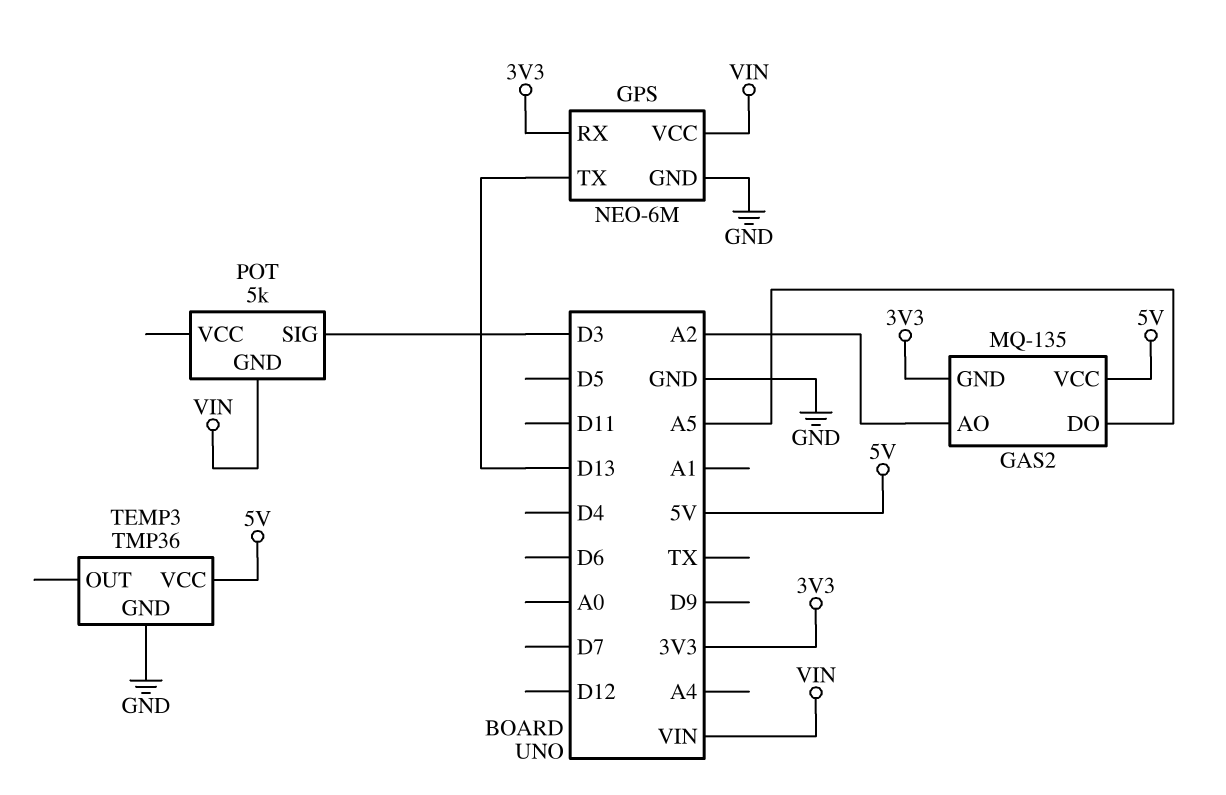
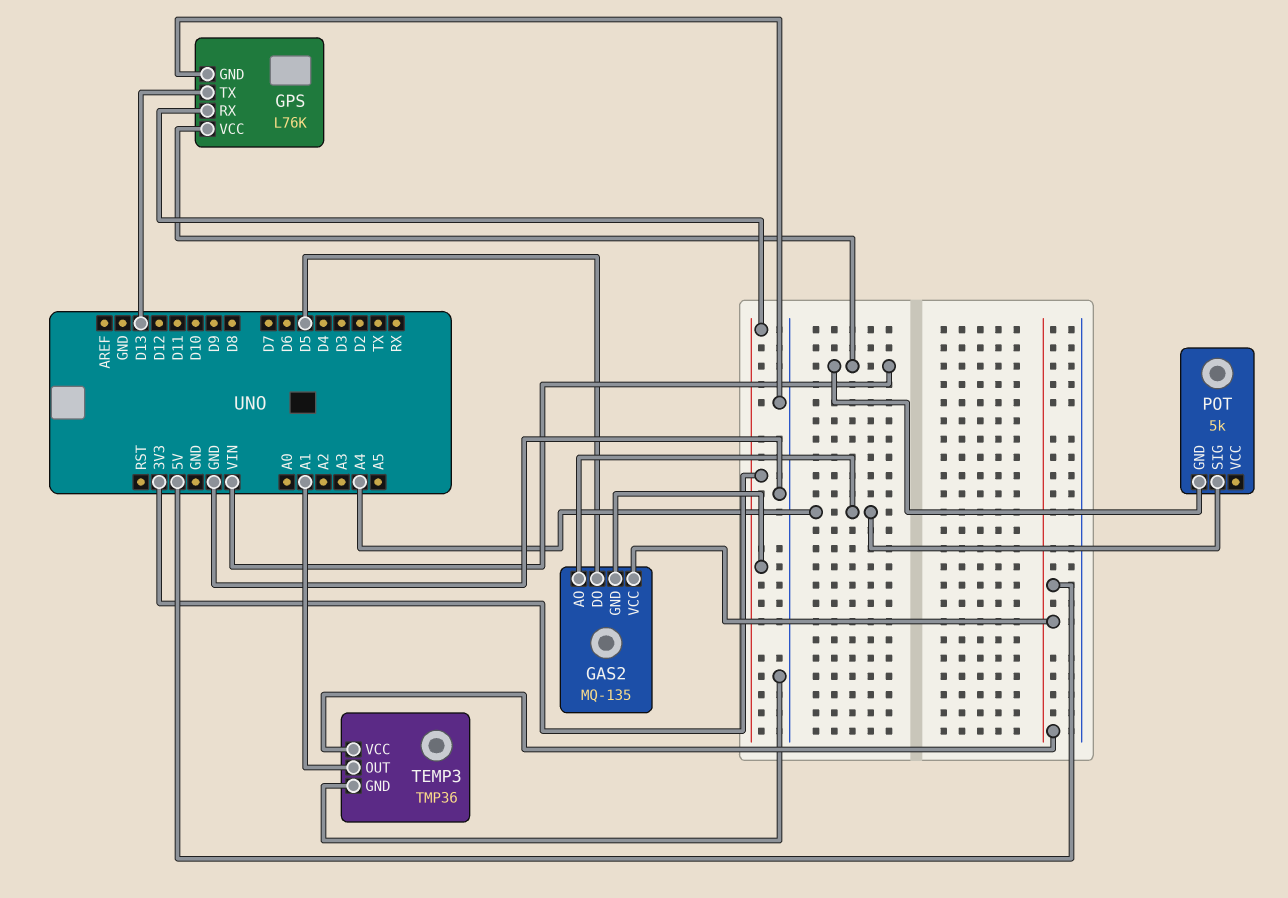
GAS2 pin AO: A2 -> A4
GAS2 pin DO: A5 -> D5
GPS: NEO-6M -> L76K
POT pin SIG: D3 -> A4
TEMP3 pin OUT: none -> A1

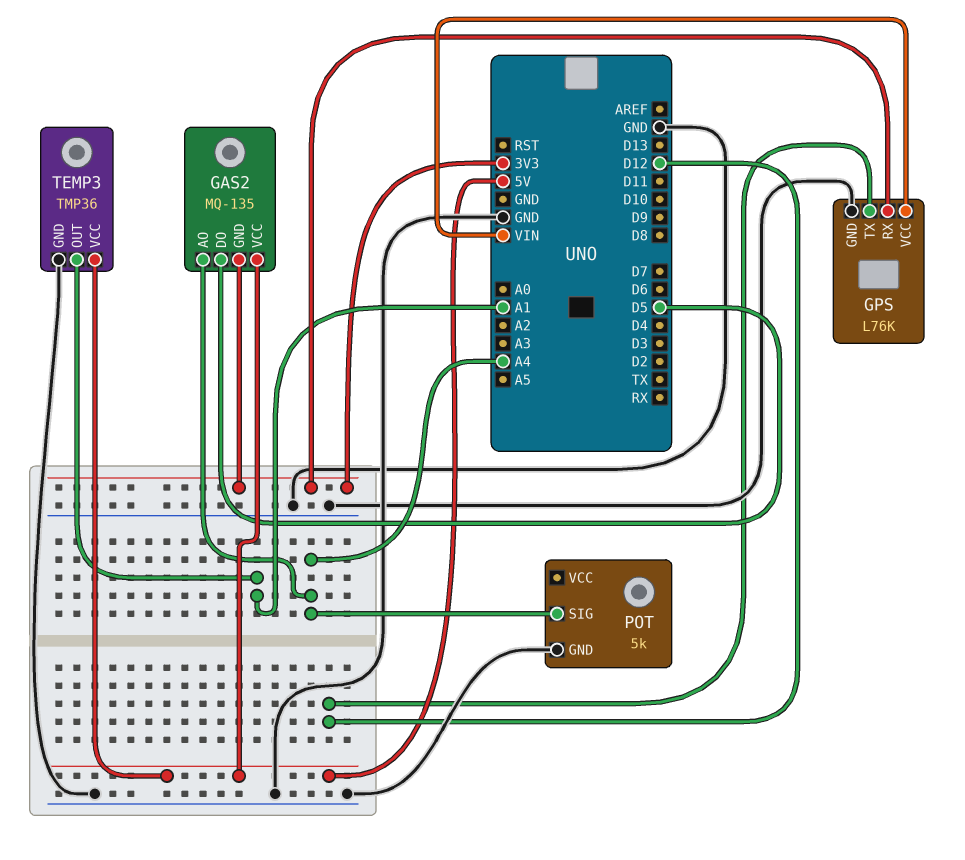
GPS pin TX: D13 -> D12
POT pin GND: VIN -> GND

